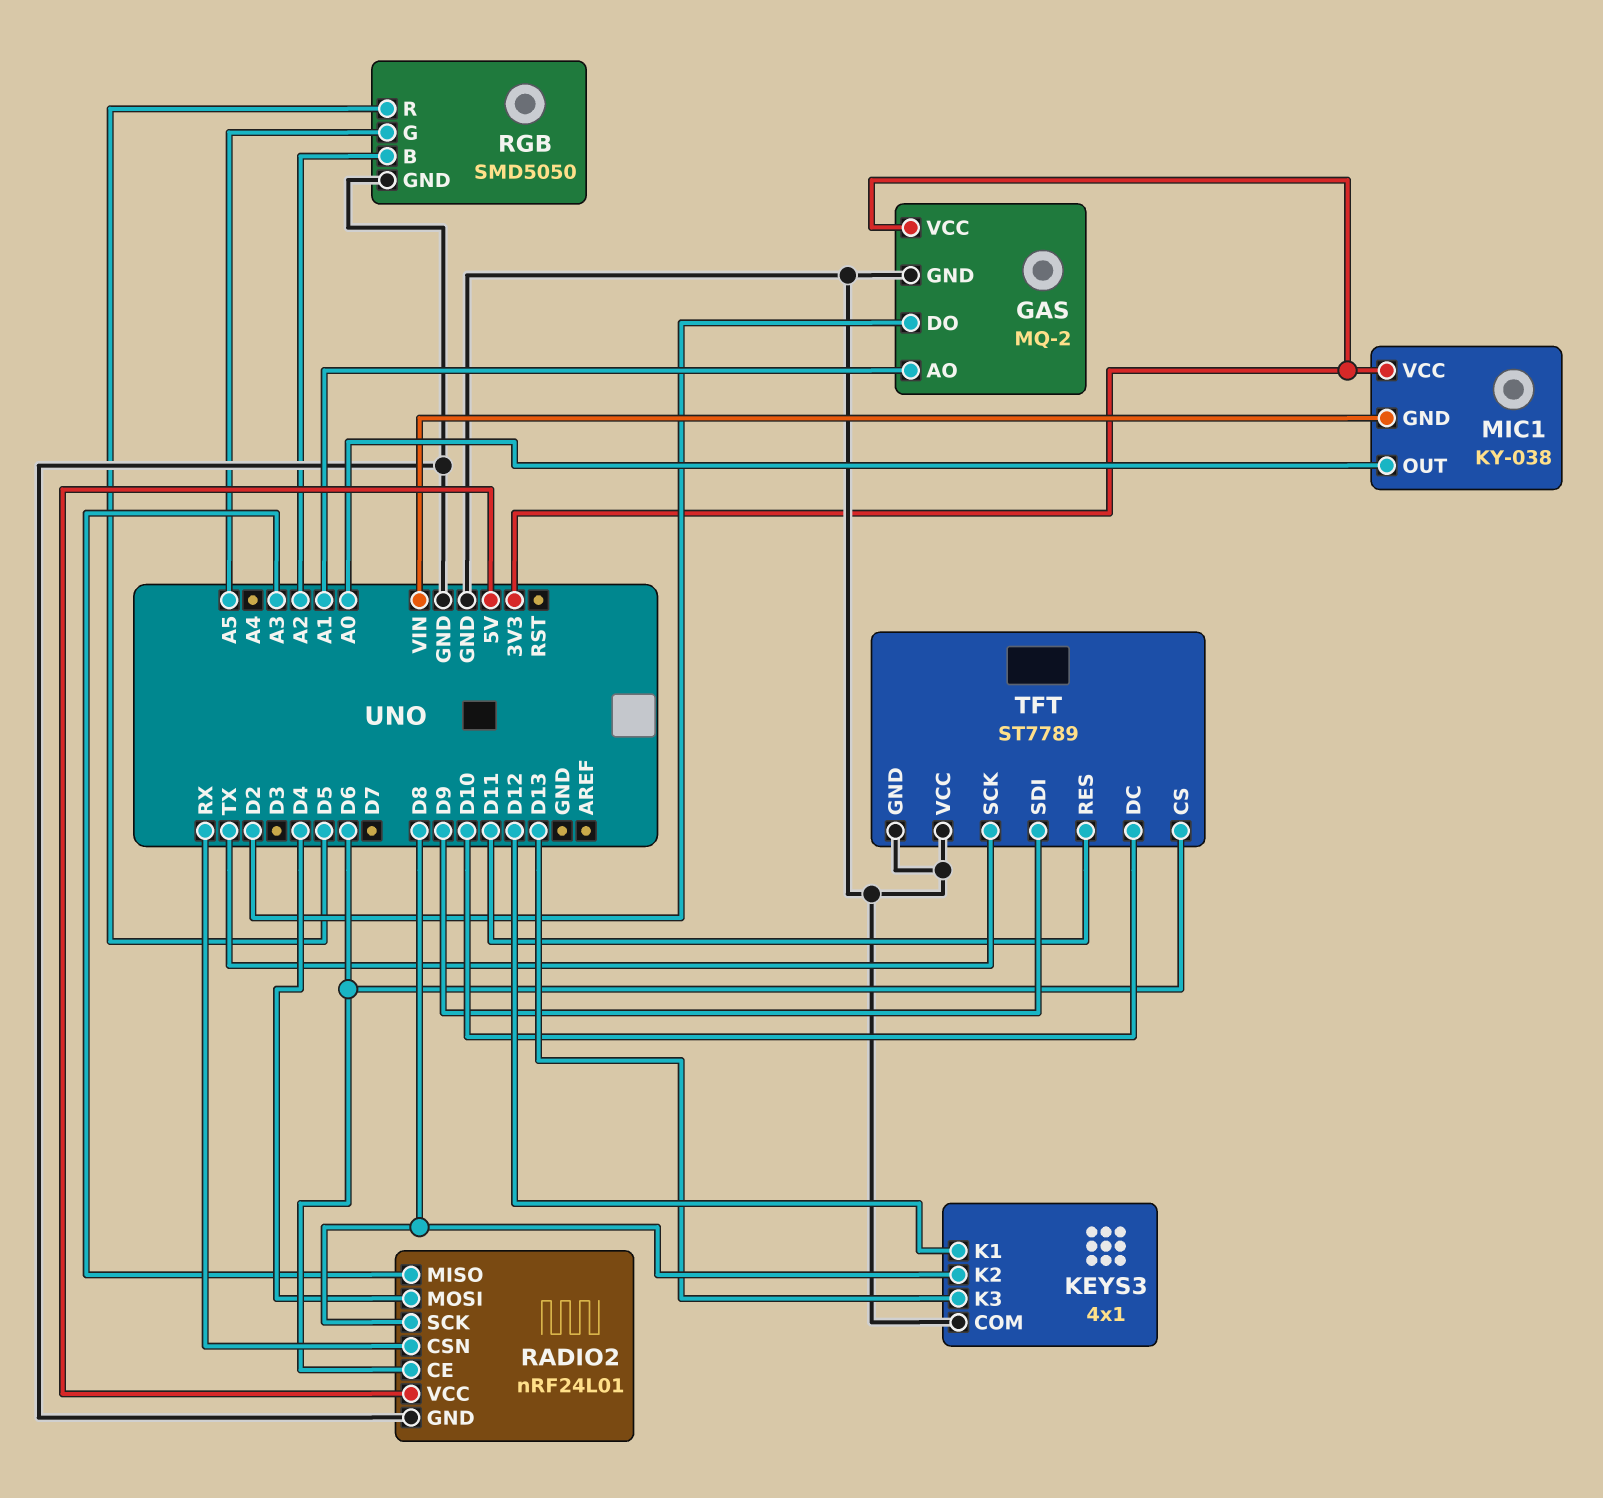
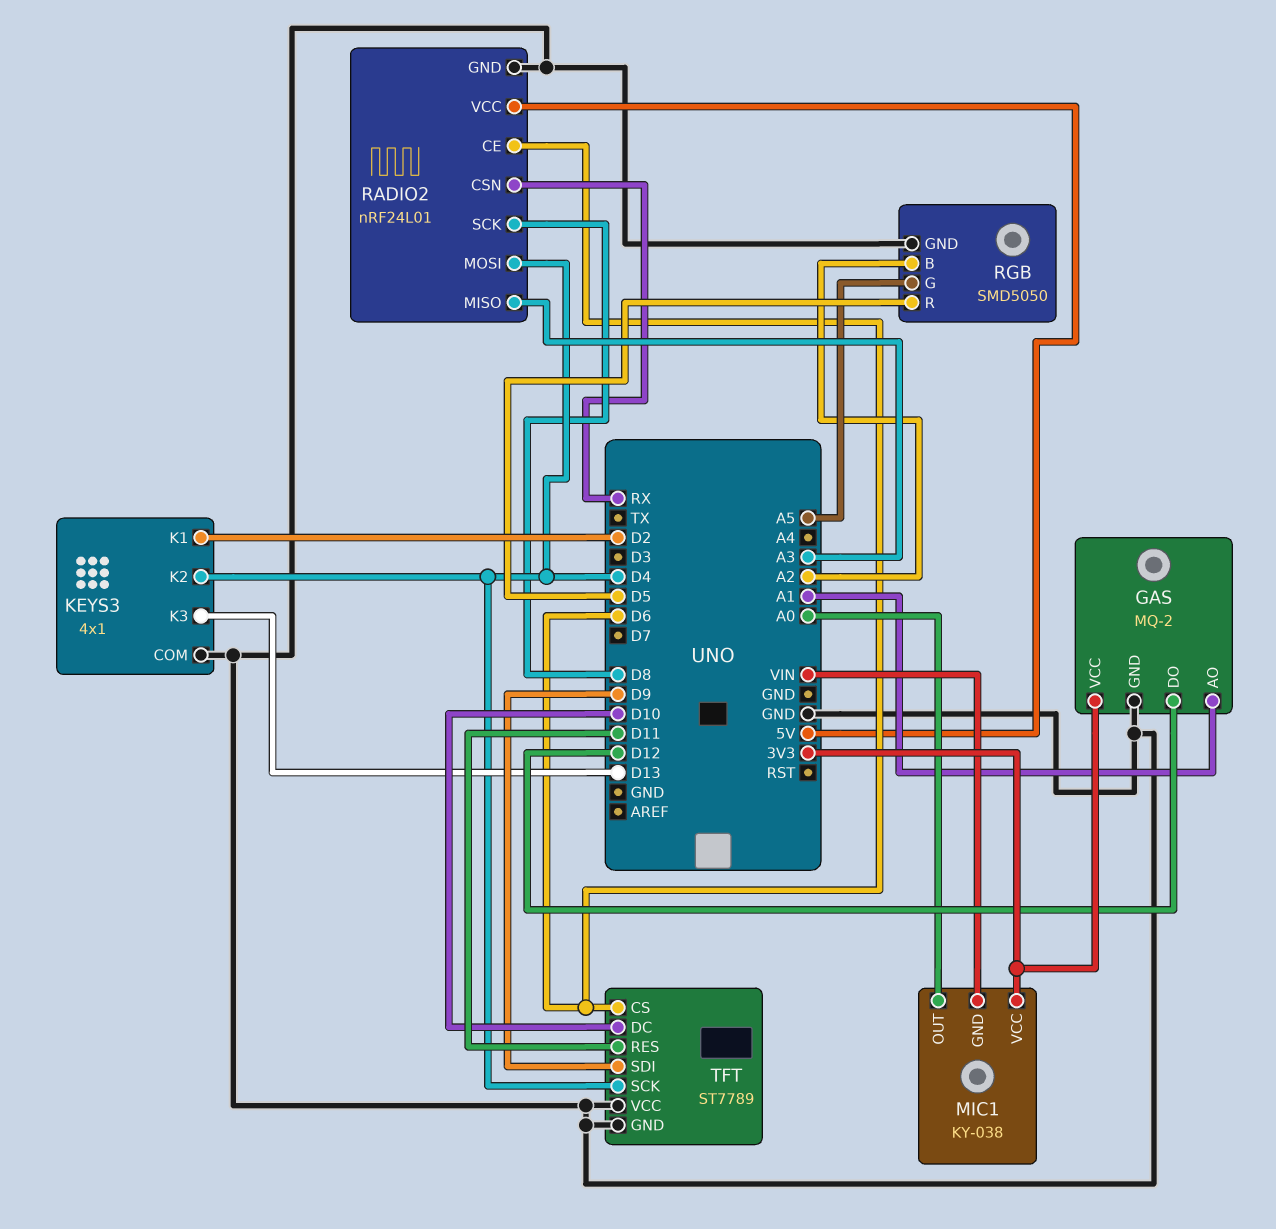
GAS pin DO: D2 -> D12
KEYS3 pin K1: D12 -> D2
KEYS3 pin K2: D8 -> D4
TFT pin SCK: TX -> D4

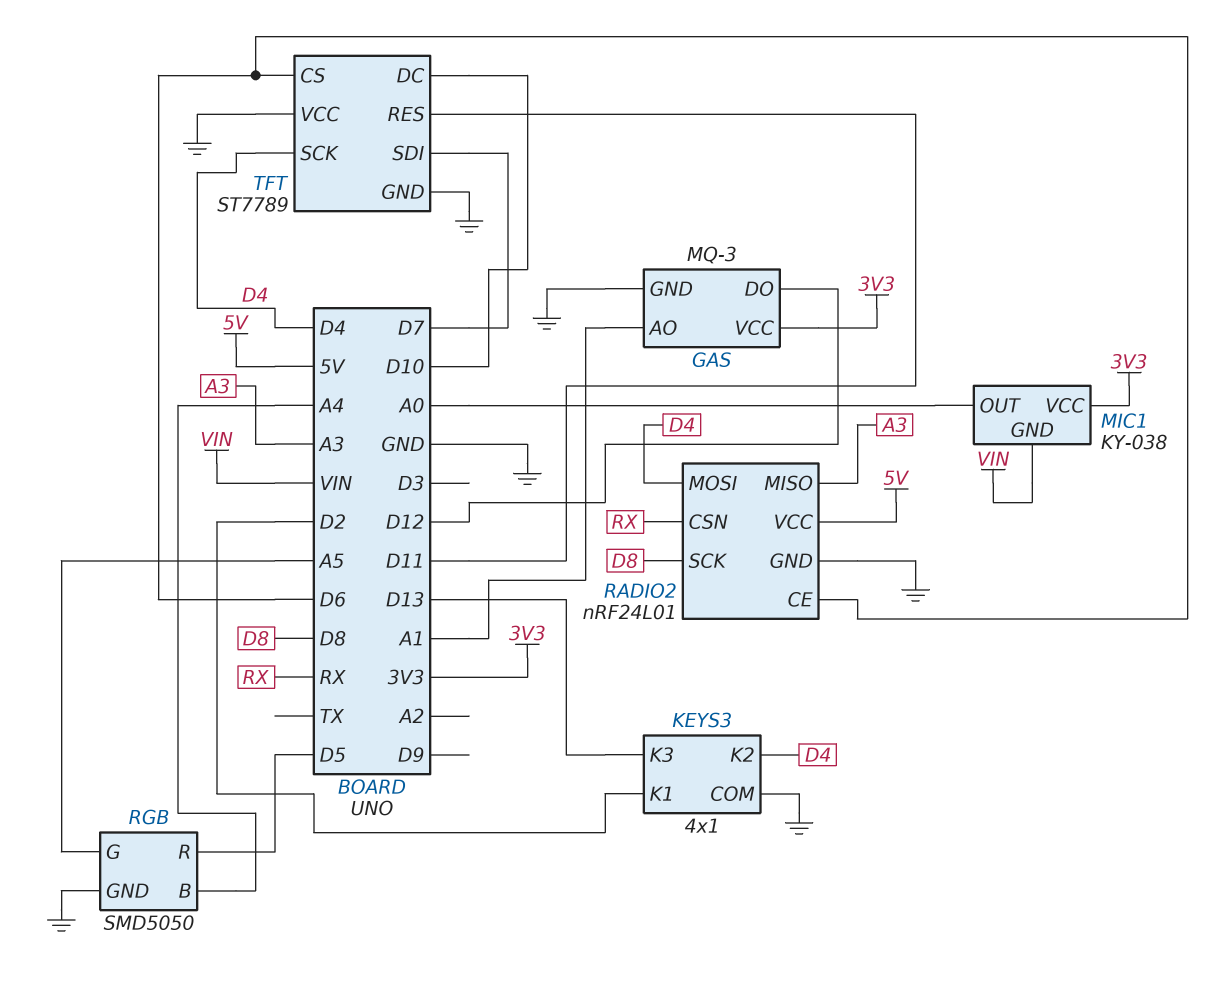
GAS: MQ-2 -> MQ-3
RGB pin B: A2 -> A4
TFT pin SDI: D9 -> D7

